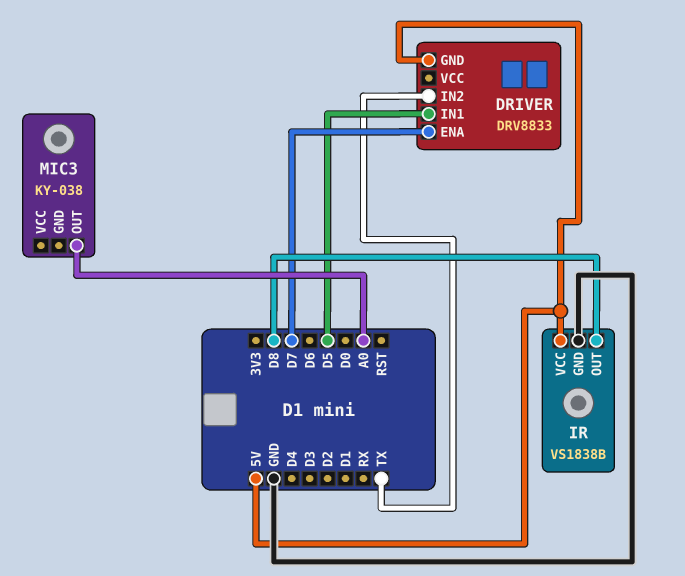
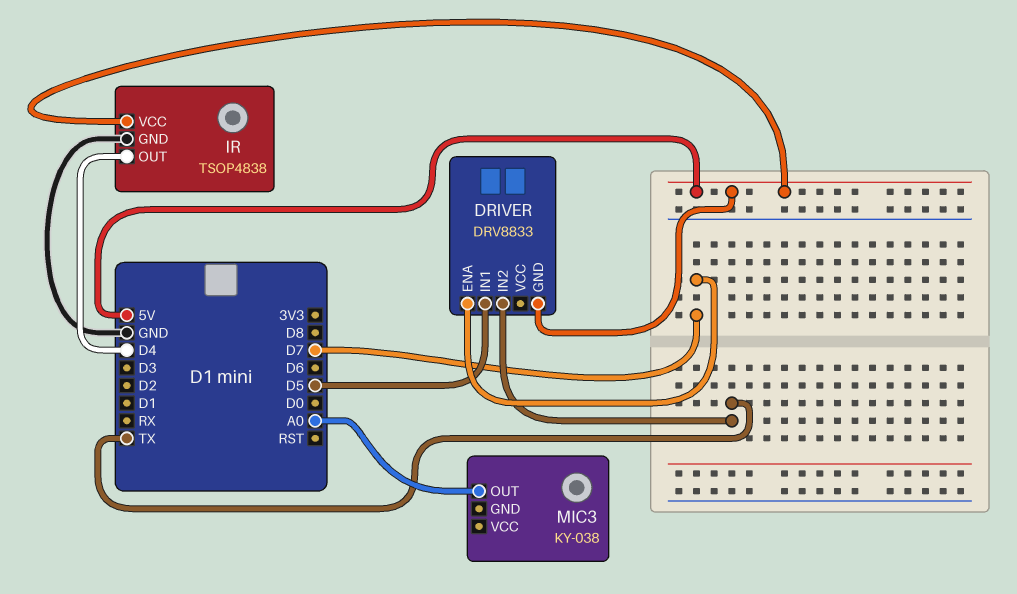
IR: VS1838B -> TSOP4838
IR pin OUT: D8 -> D4

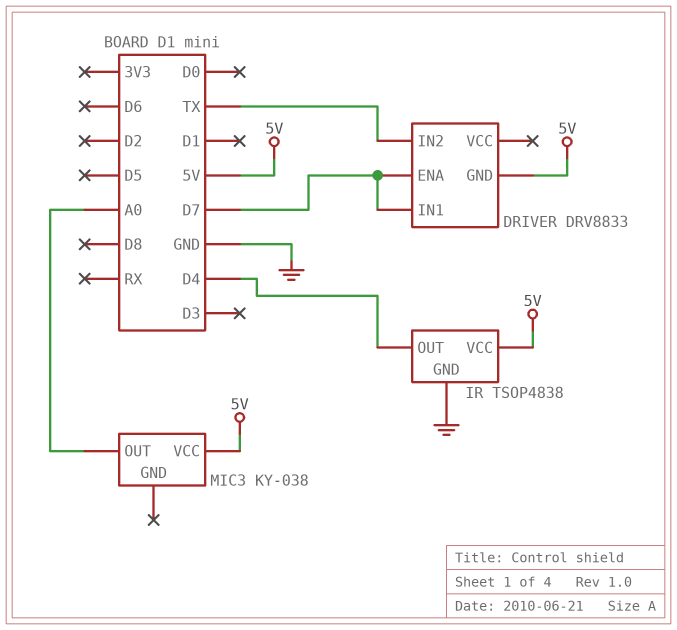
DRIVER pin IN1: D5 -> D7
MIC3 pin VCC: none -> 5V

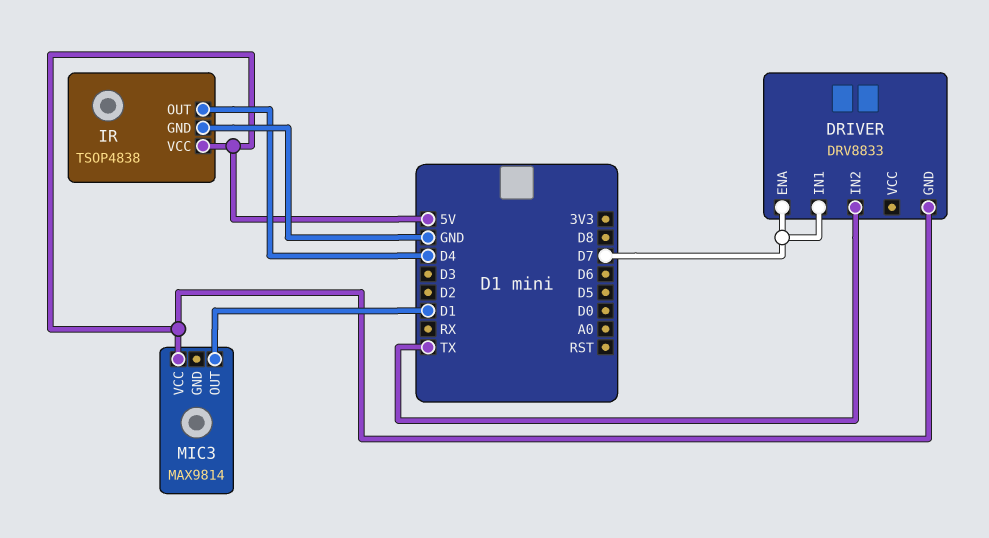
MIC3: KY-038 -> MAX9814
MIC3 pin OUT: A0 -> D1

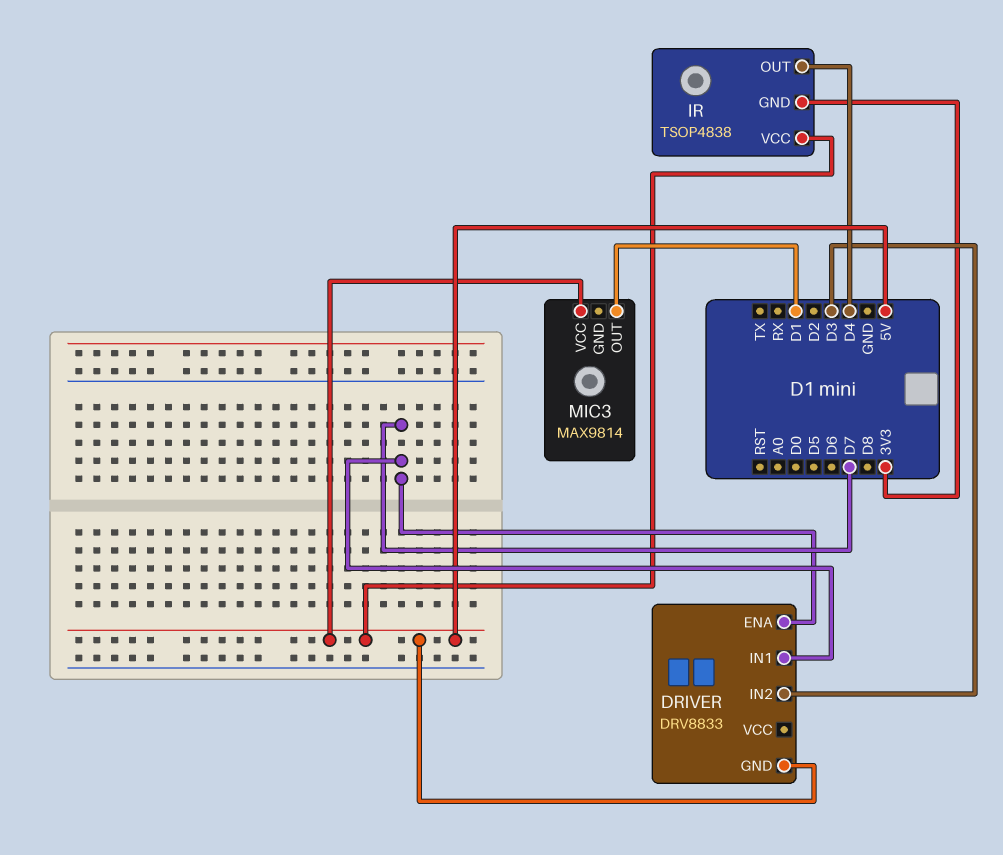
DRIVER pin IN2: TX -> D3
IR pin GND: GND -> 3V3

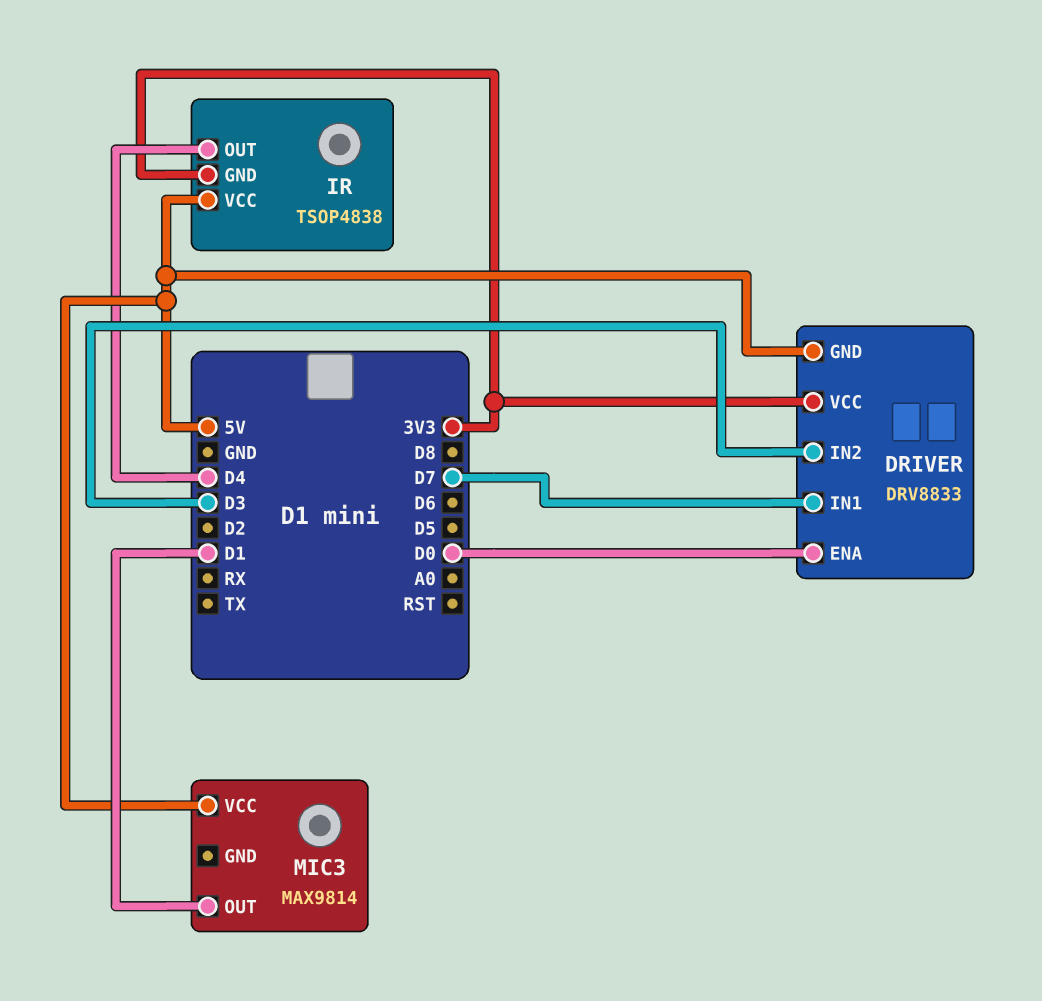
DRIVER pin ENA: D7 -> D0
DRIVER pin VCC: none -> 3V3

